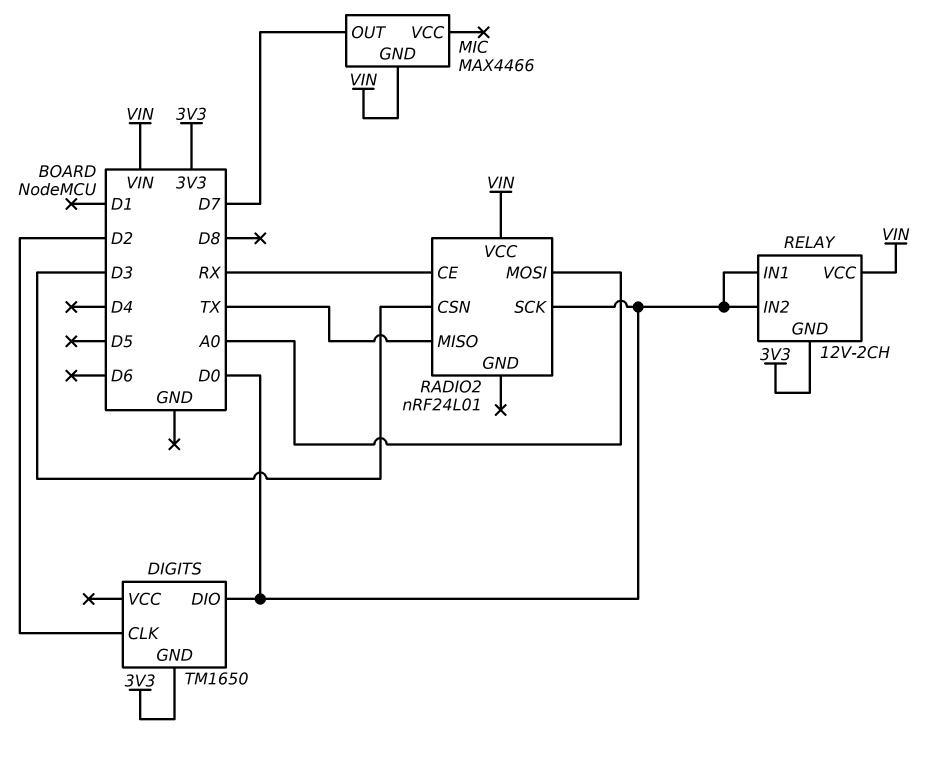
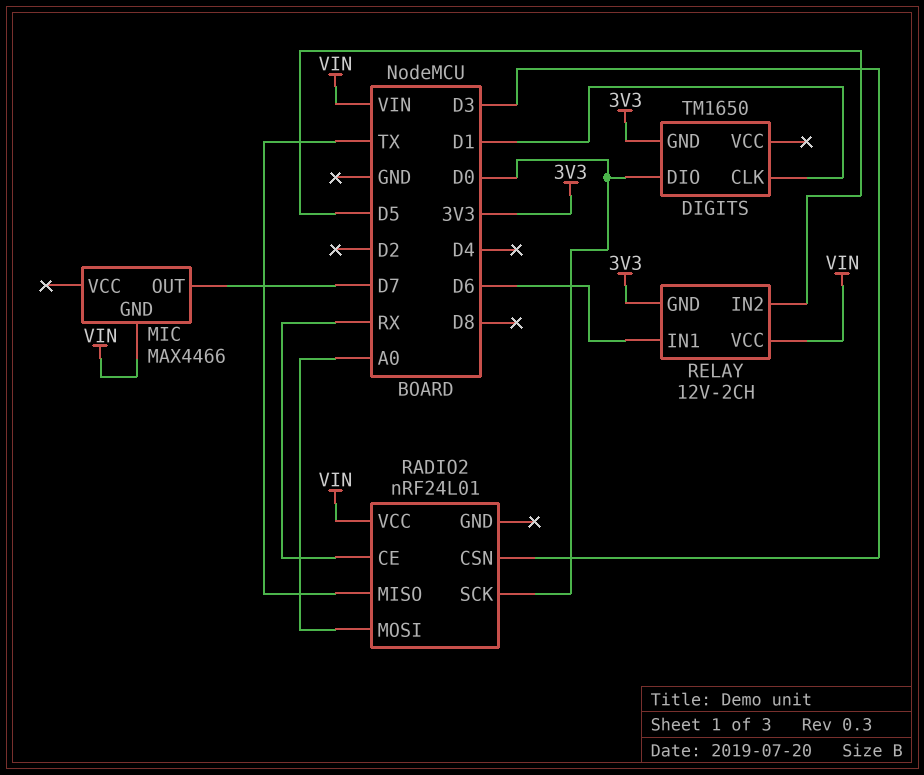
DIGITS pin CLK: D2 -> D1
RELAY pin IN1: D0 -> D6
RELAY pin IN2: D0 -> D5

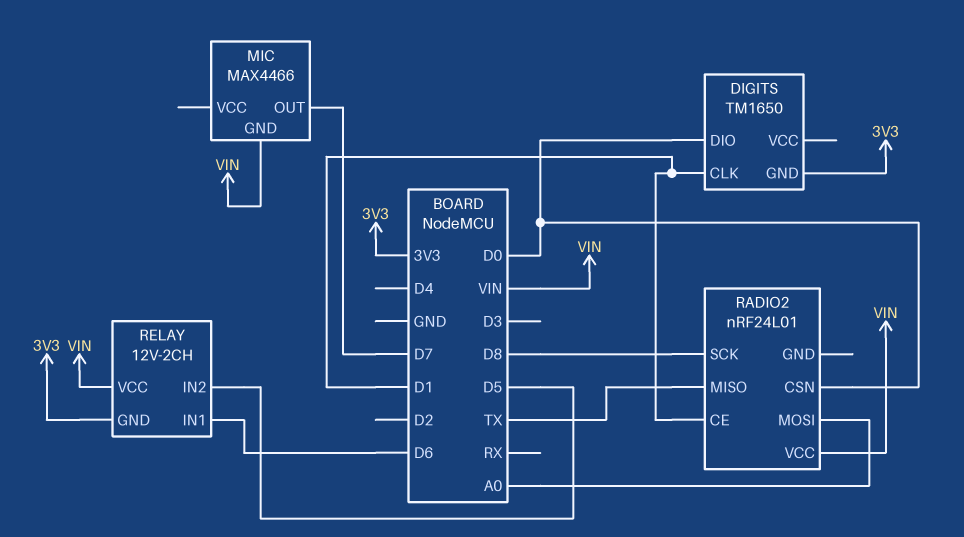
RADIO2 pin CE: RX -> D1
RADIO2 pin CSN: D3 -> D0
RADIO2 pin SCK: D0 -> D8

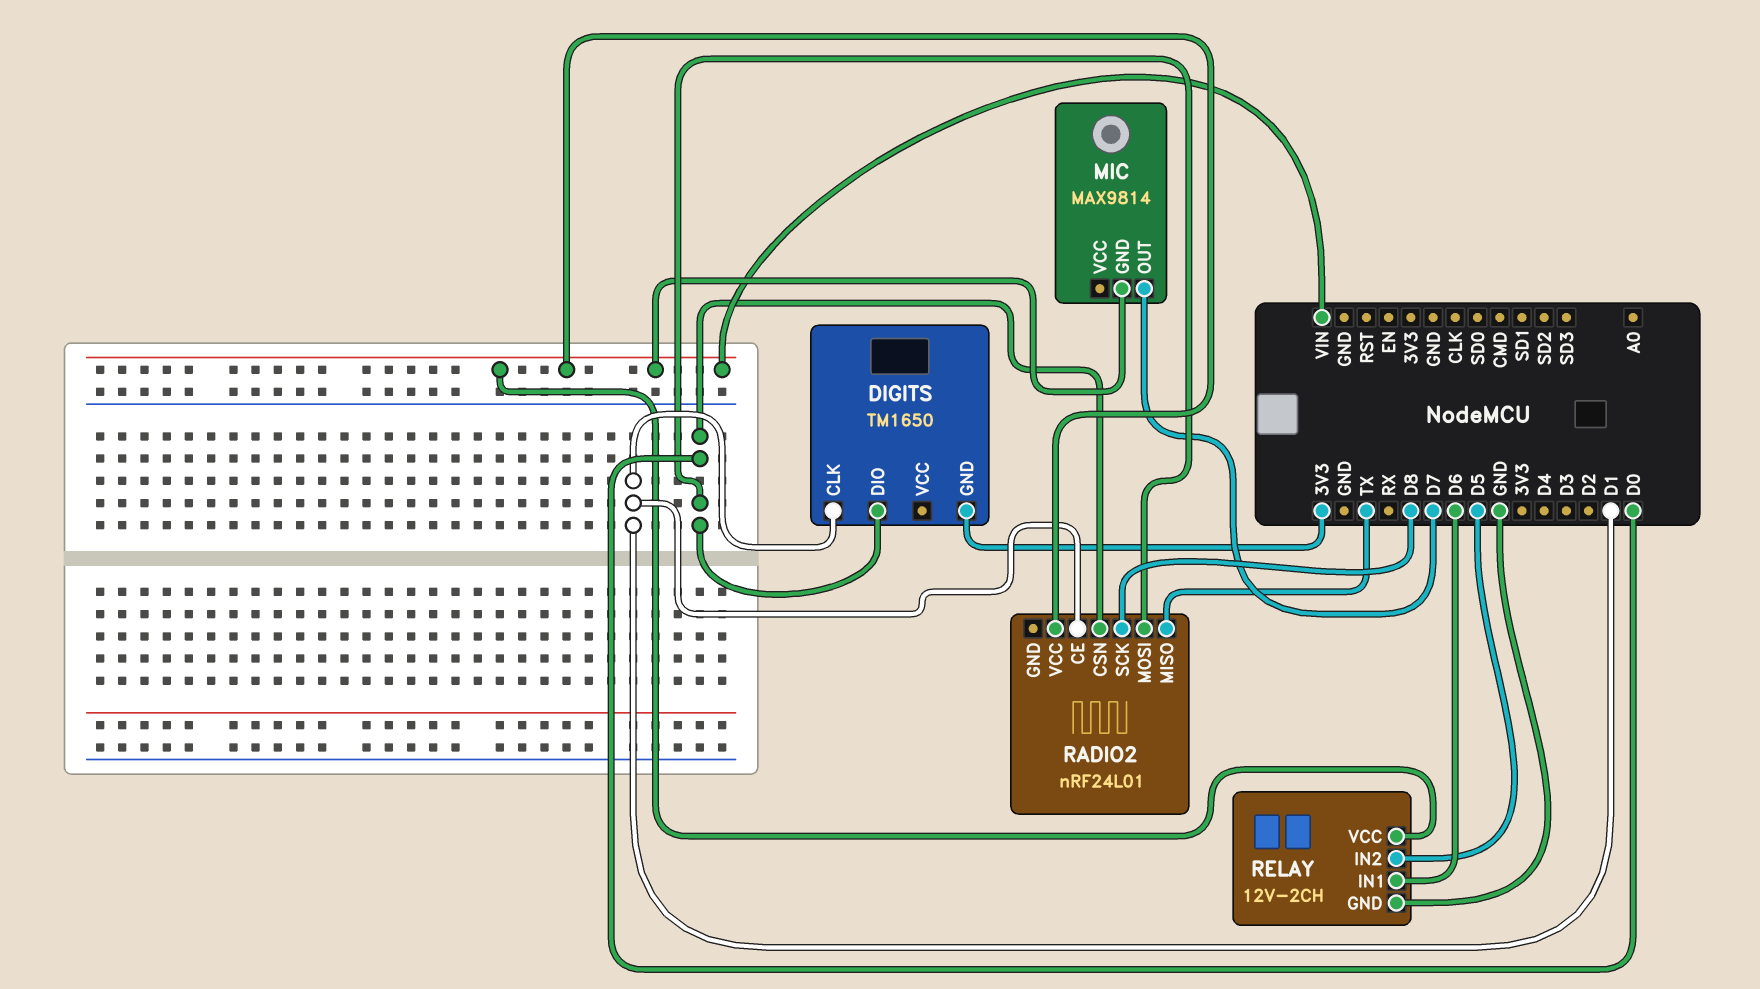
MIC: MAX4466 -> MAX9814
RADIO2 pin MOSI: A0 -> D0
RELAY pin GND: 3V3 -> GND

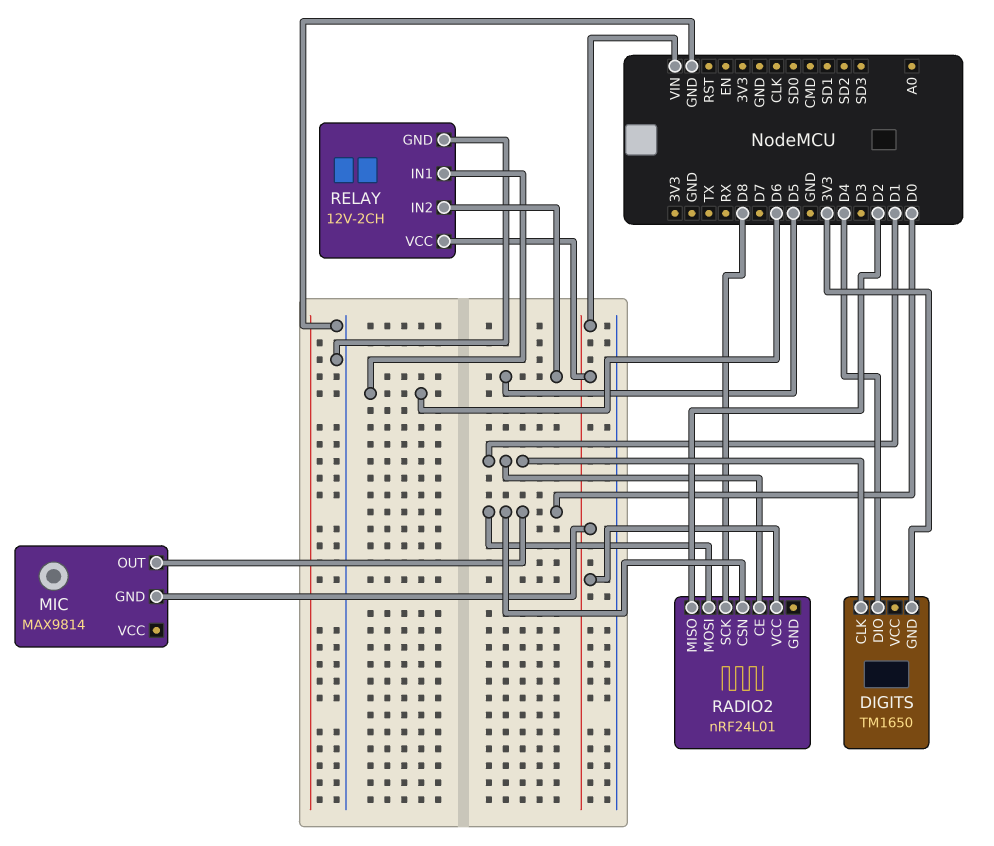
DIGITS pin DIO: D0 -> D4
MIC pin OUT: D7 -> D0
RADIO2 pin MISO: TX -> D2

